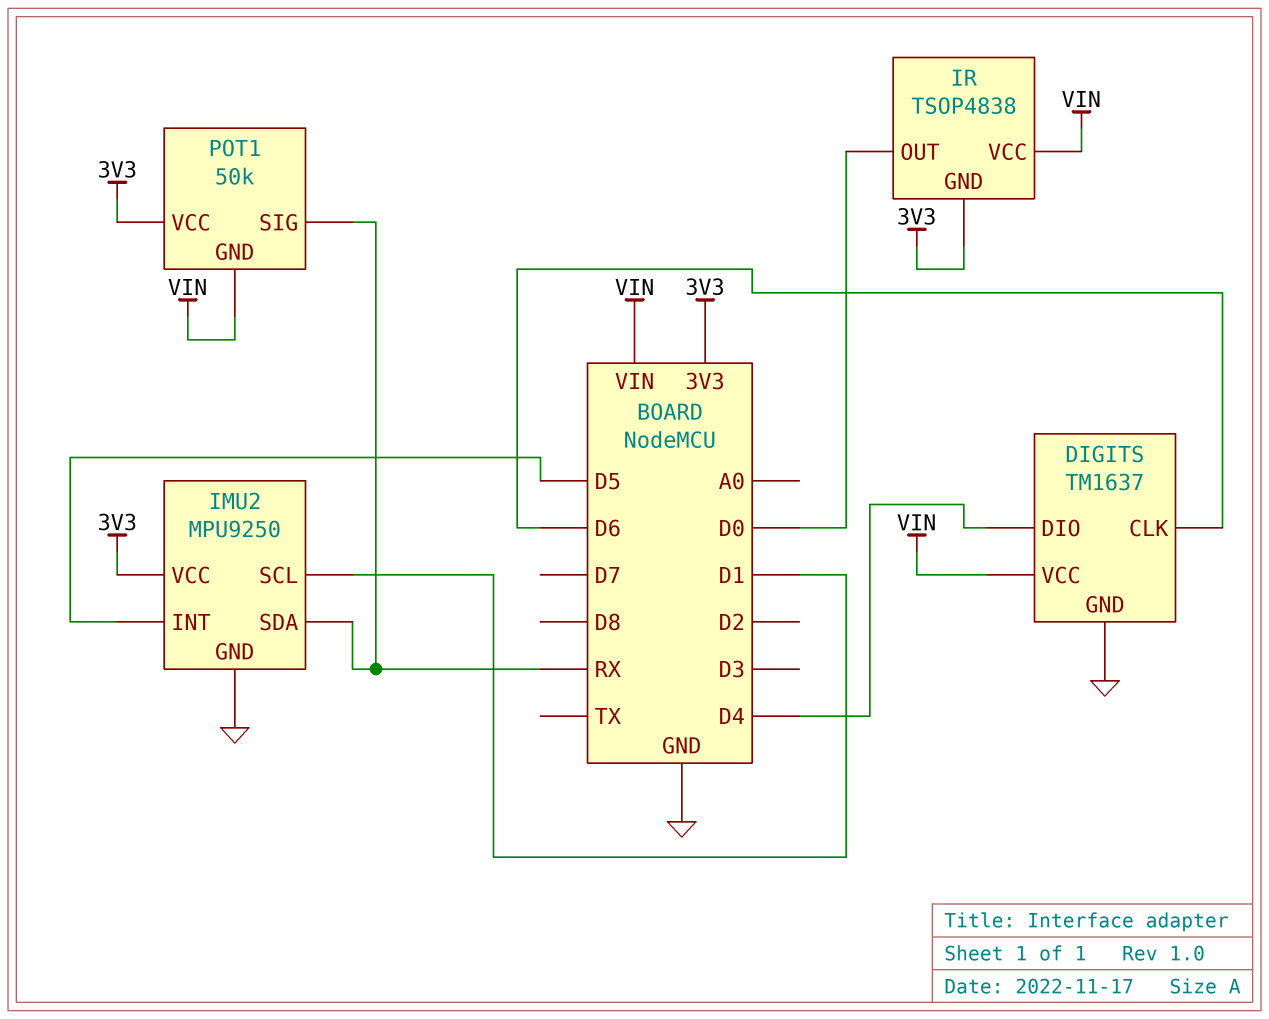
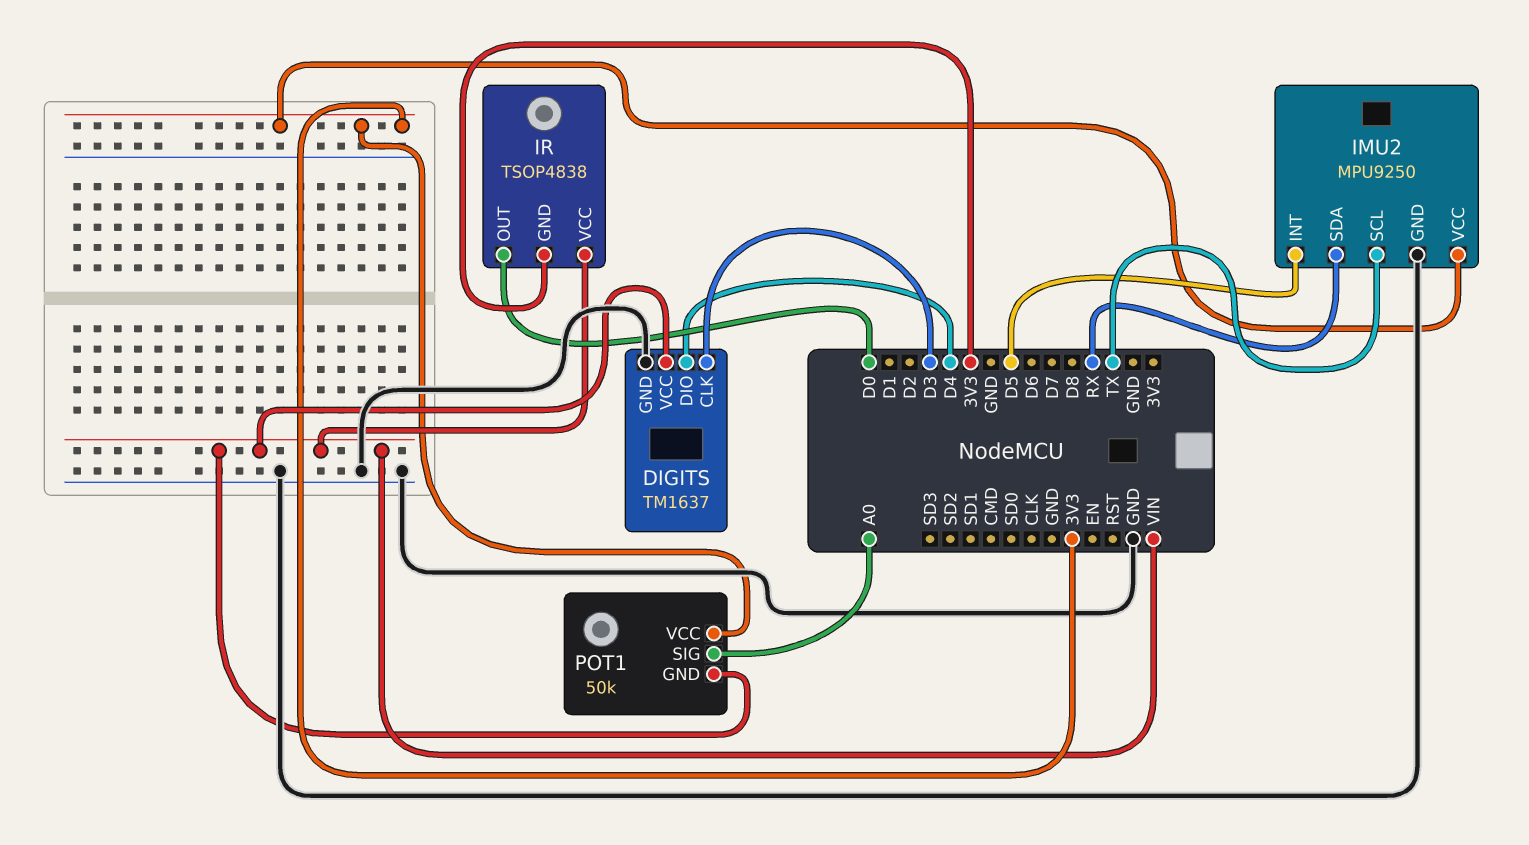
DIGITS pin CLK: D6 -> D3
IMU2 pin SCL: D1 -> TX
POT1 pin SIG: RX -> A0

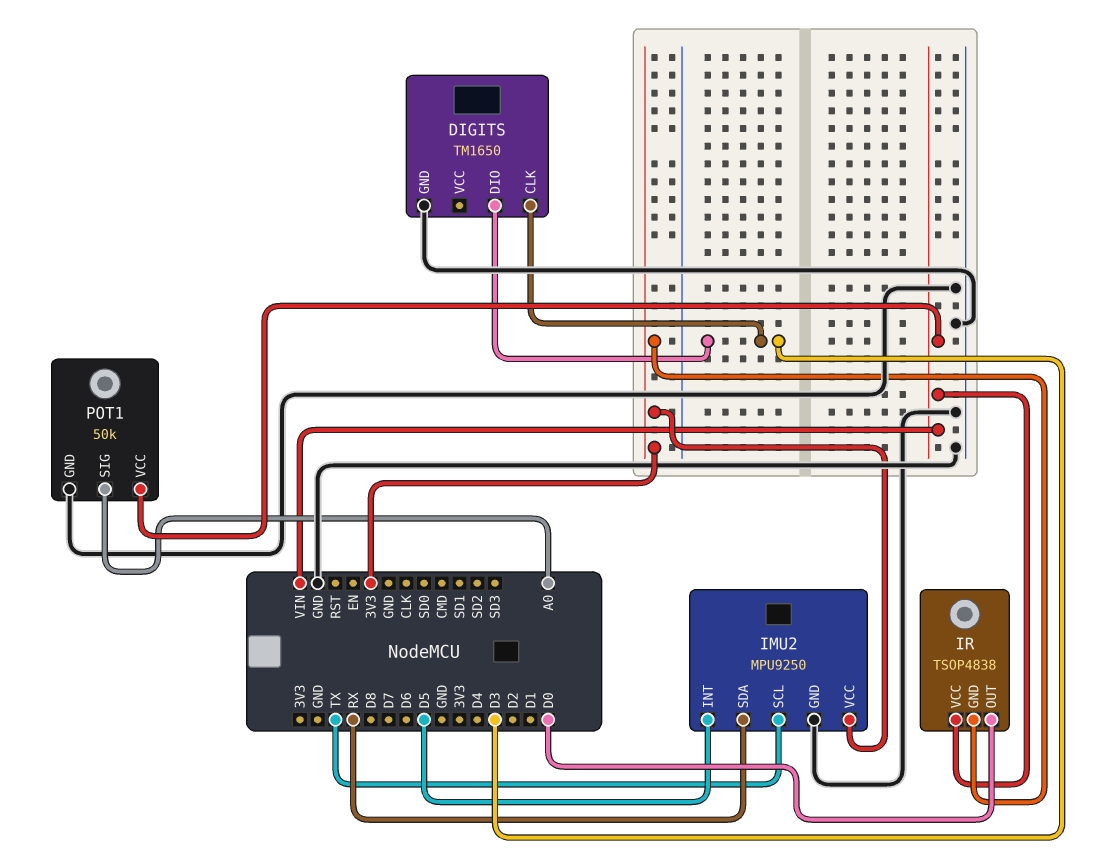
DIGITS: TM1637 -> TM1650
DIGITS pin DIO: D4 -> D3
DIGITS pin VCC: VIN -> none
POT1 pin GND: VIN -> GND
POT1 pin VCC: 3V3 -> VIN

